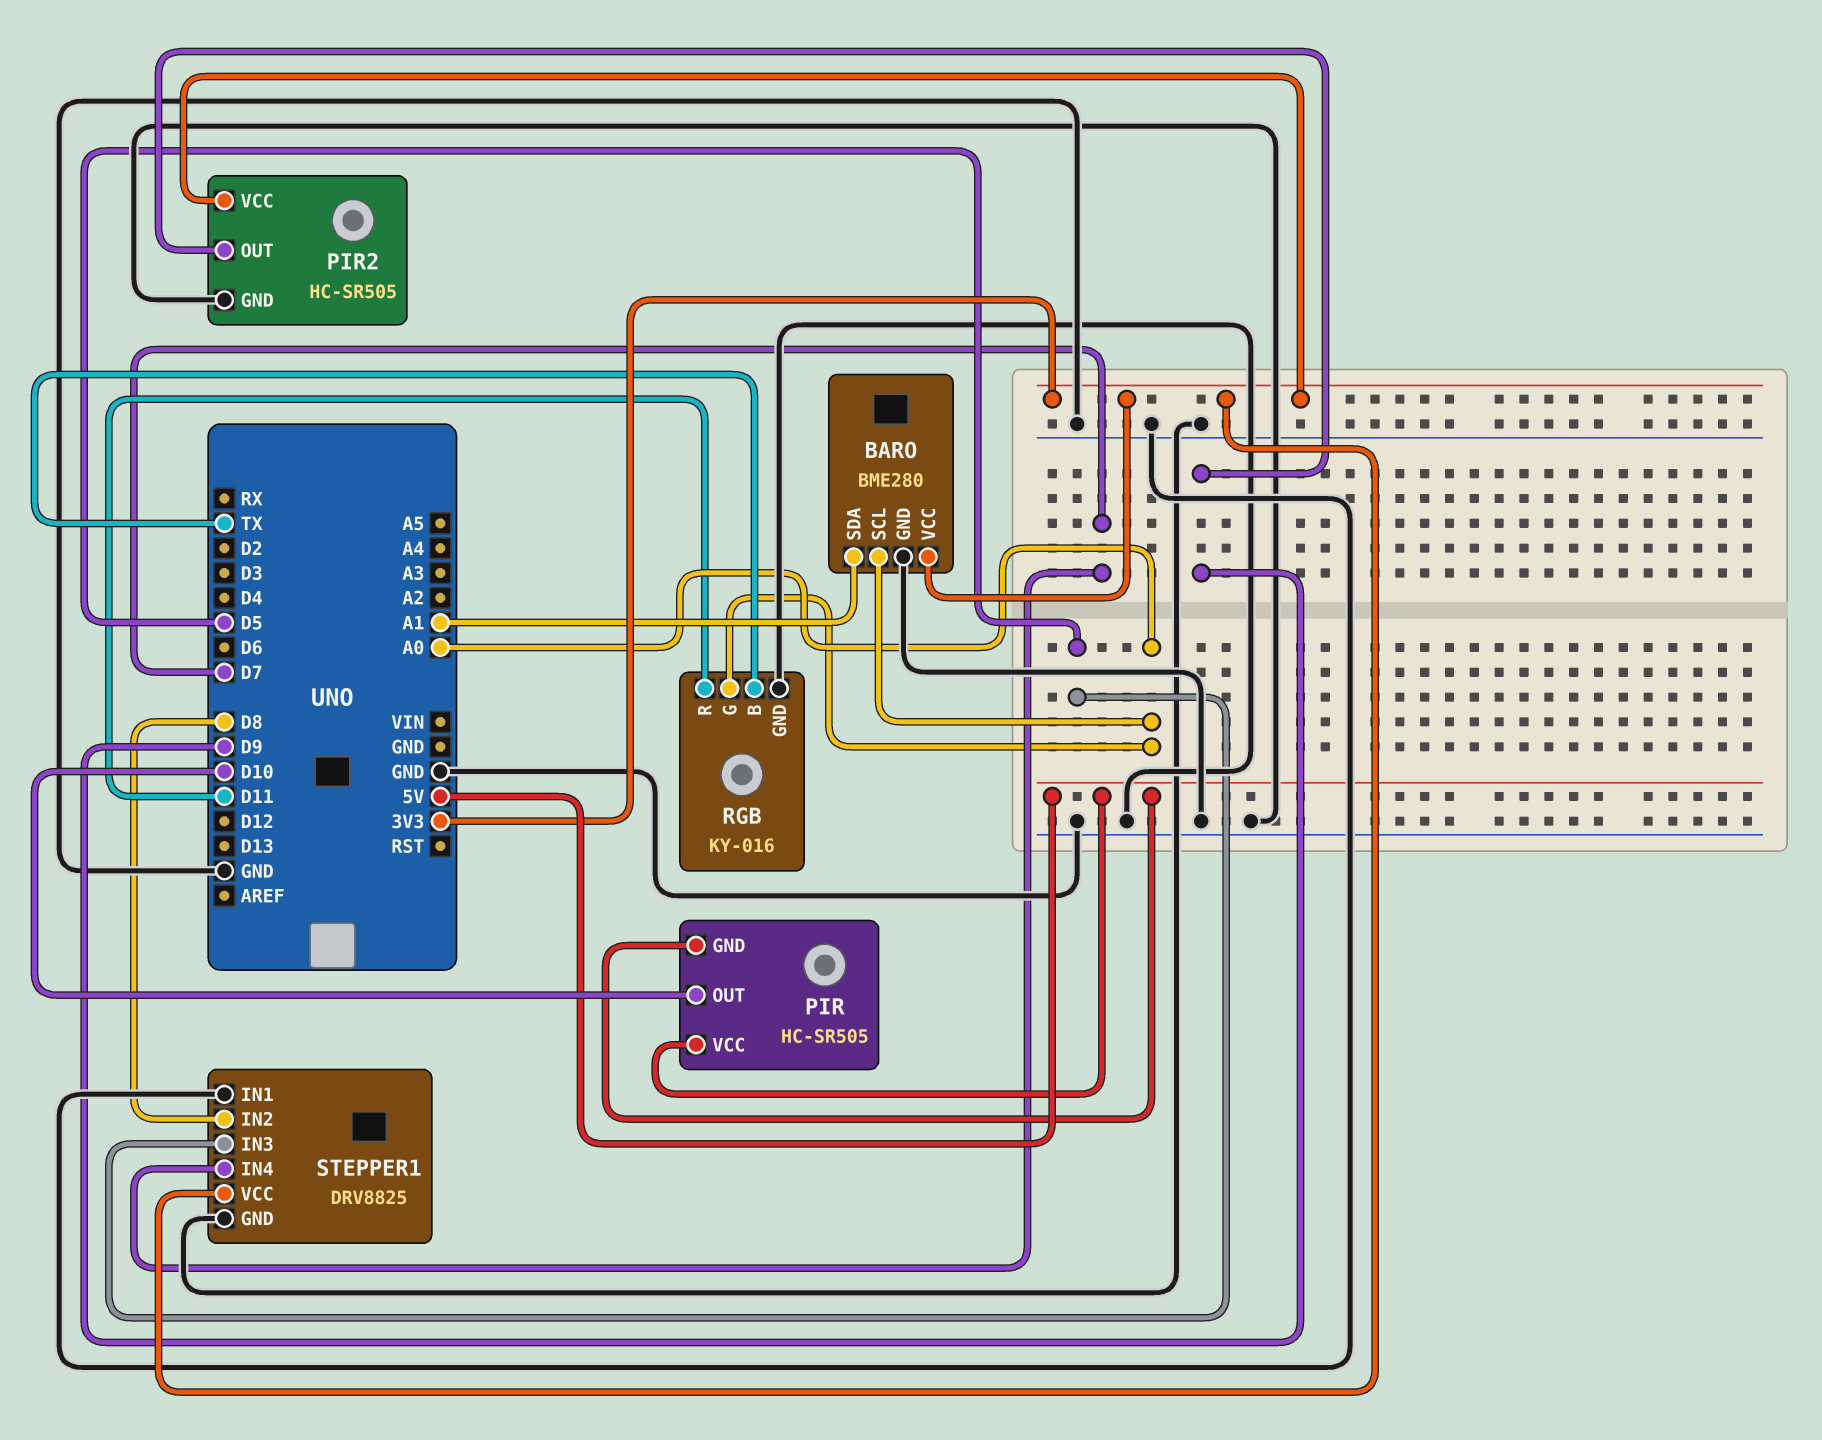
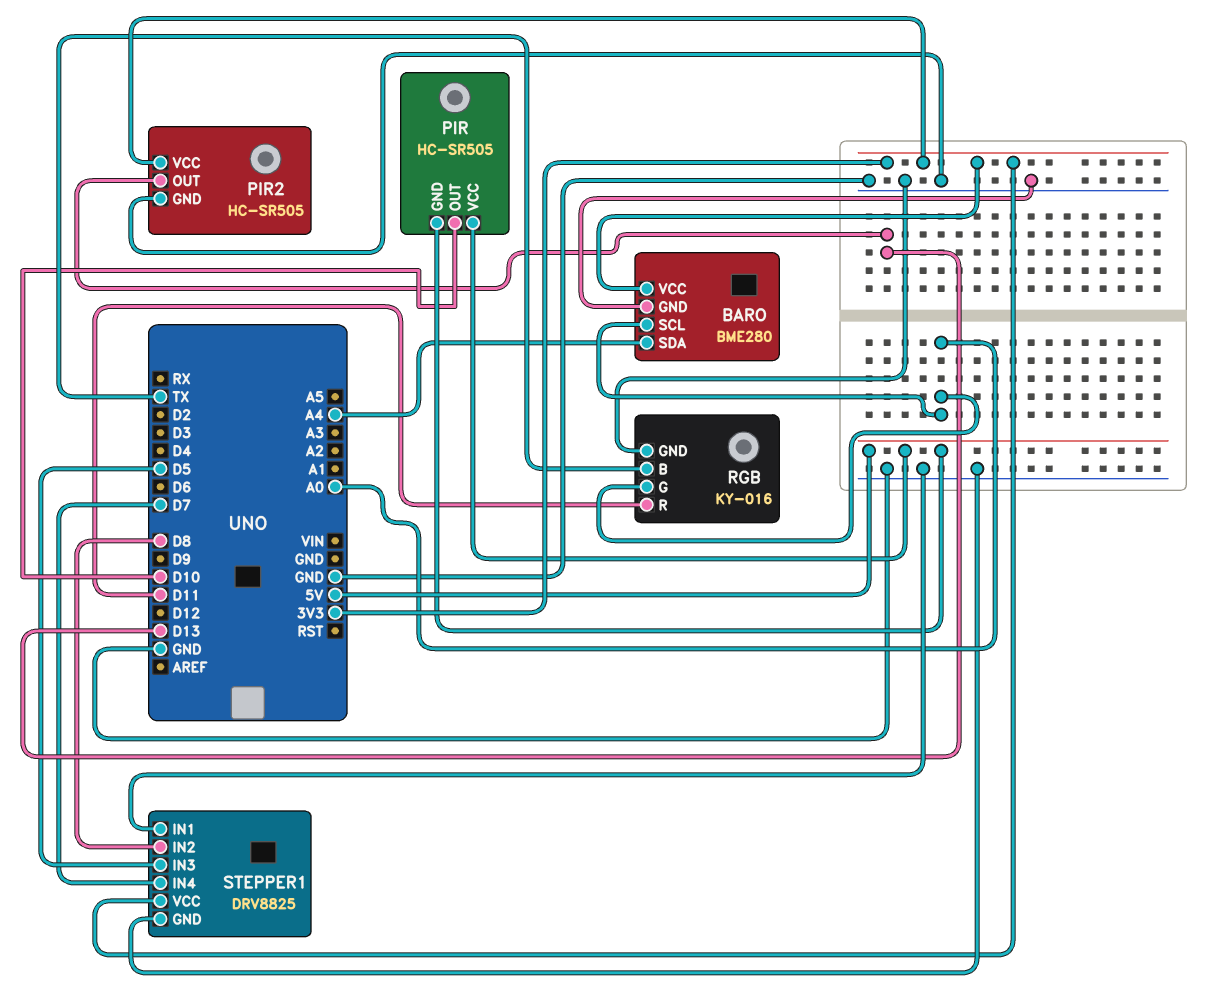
BARO pin SDA: A1 -> A4
PIR2 pin OUT: D9 -> D13

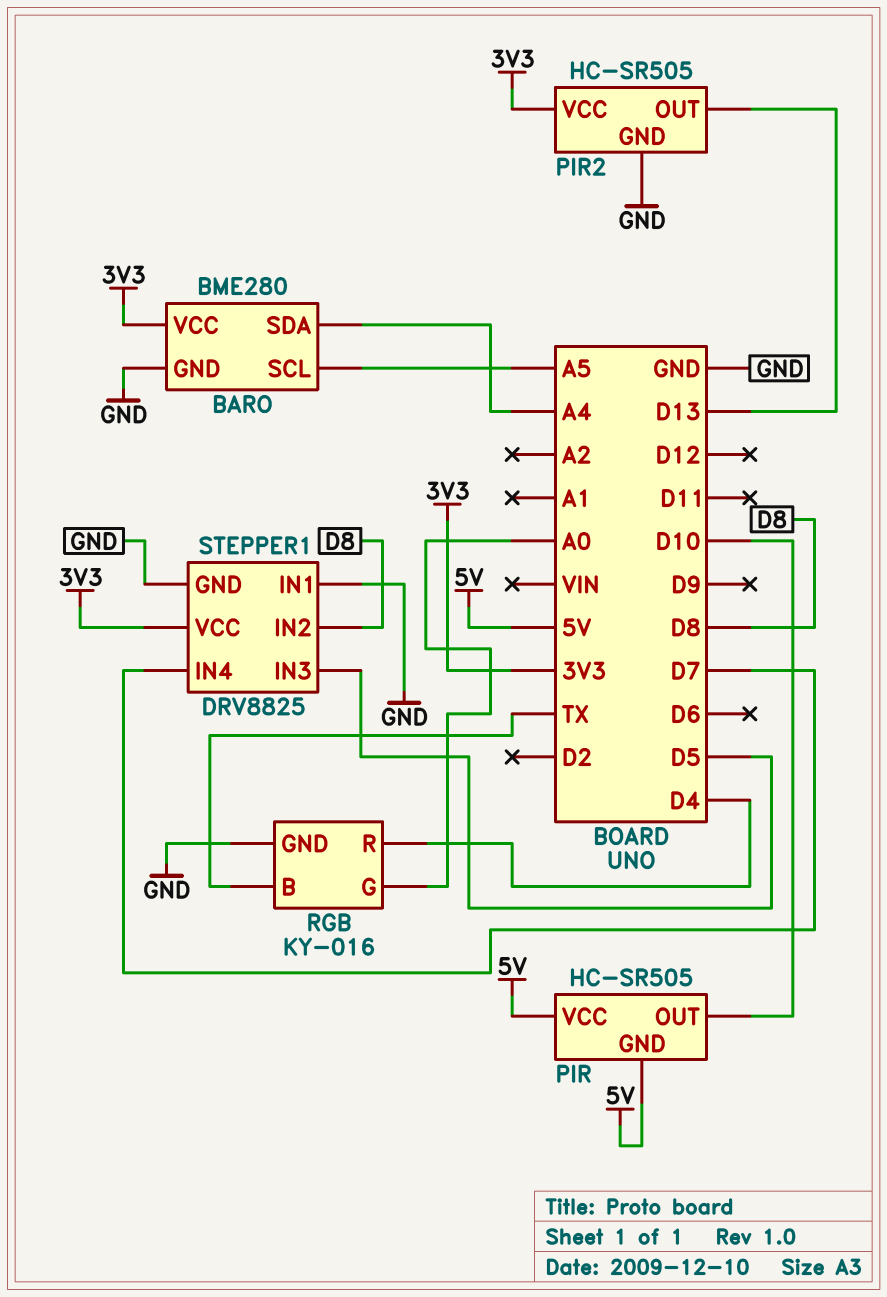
BARO pin SCL: A0 -> A5
RGB pin R: D11 -> D4

